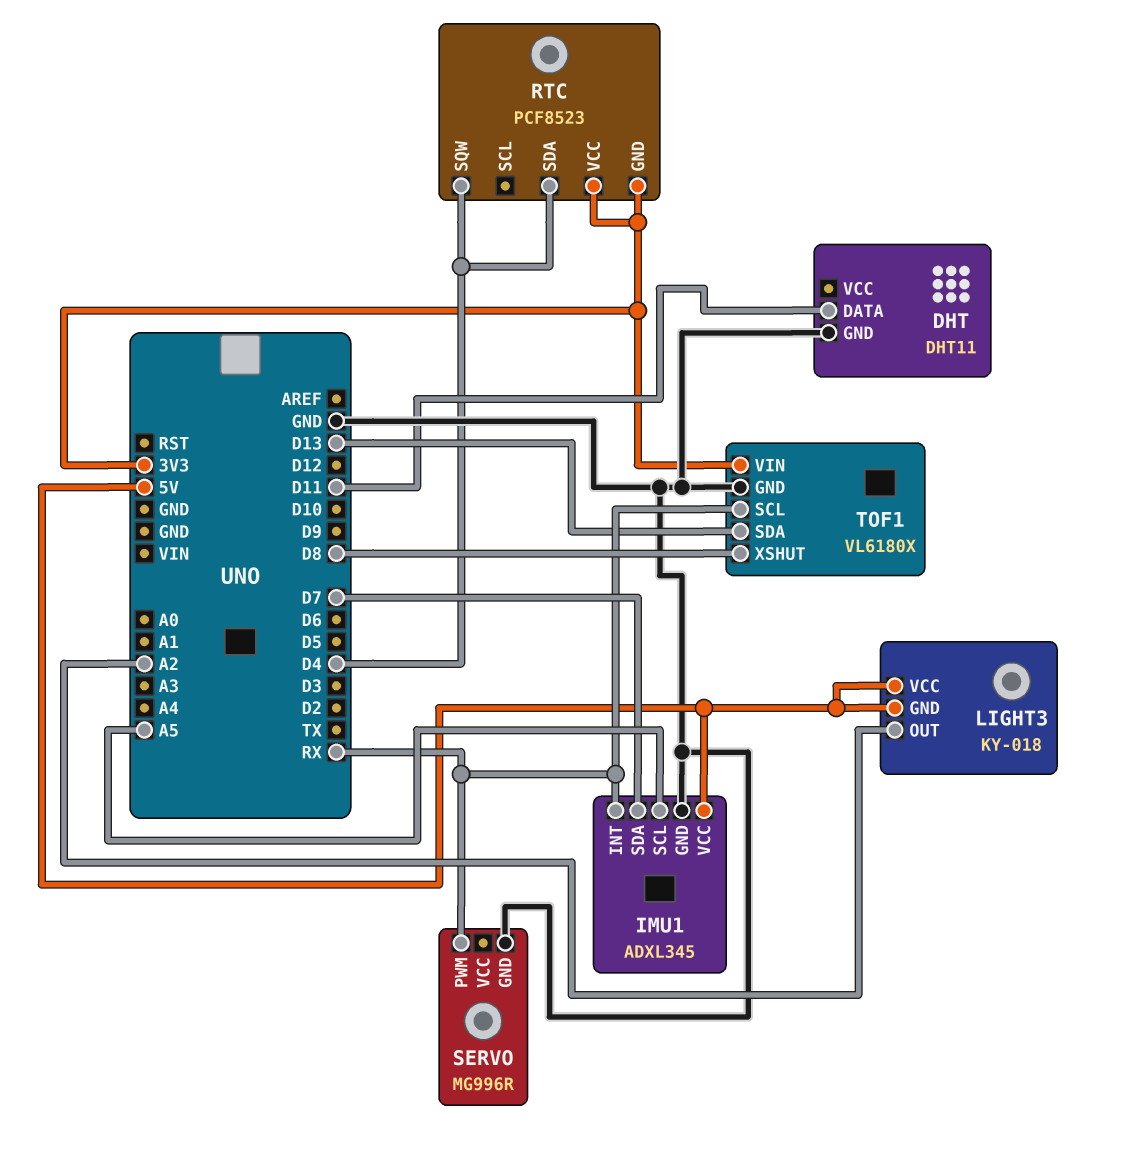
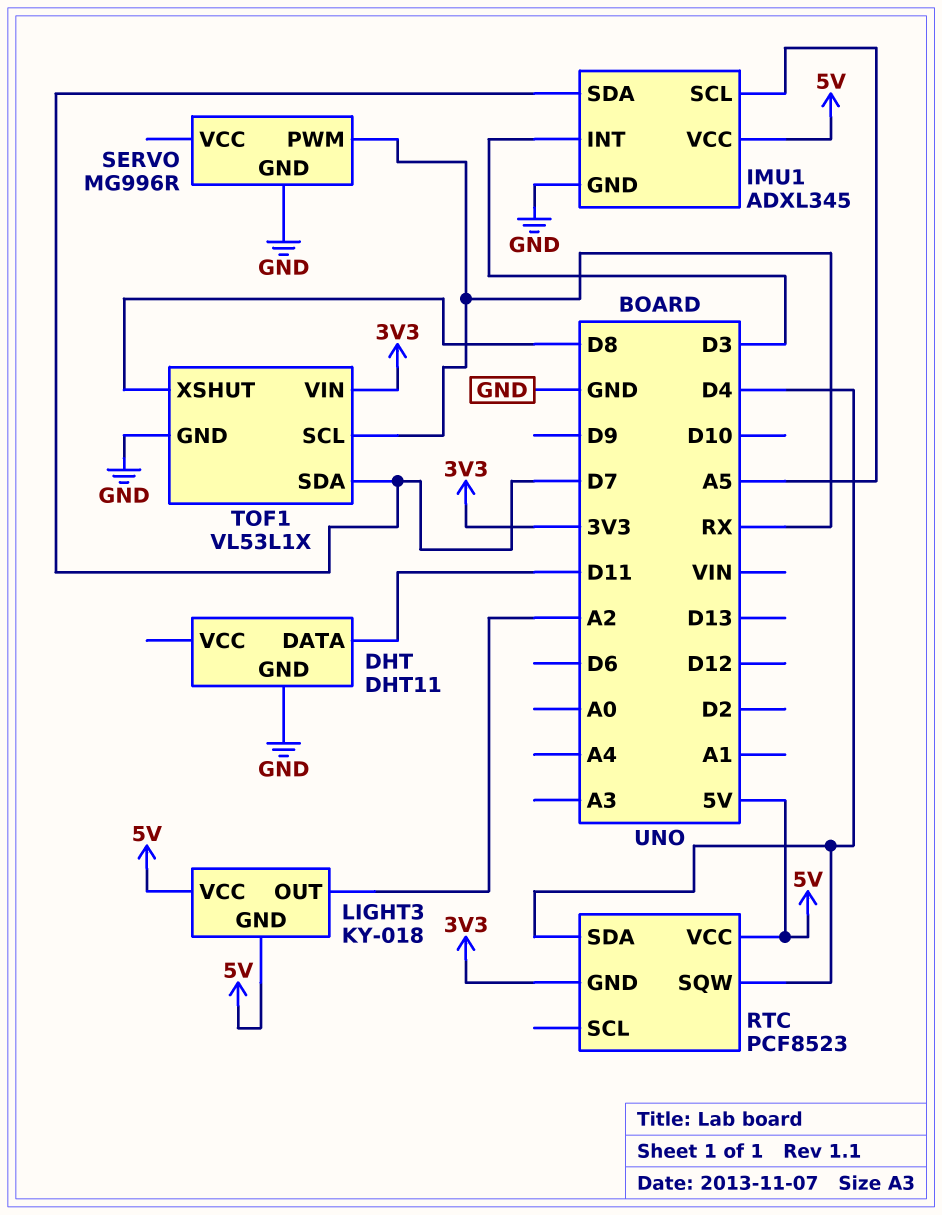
IMU1 pin INT: RX -> D3
RTC pin VCC: 3V3 -> 5V
TOF1: VL6180X -> VL53L1X
TOF1 pin SDA: D13 -> D7

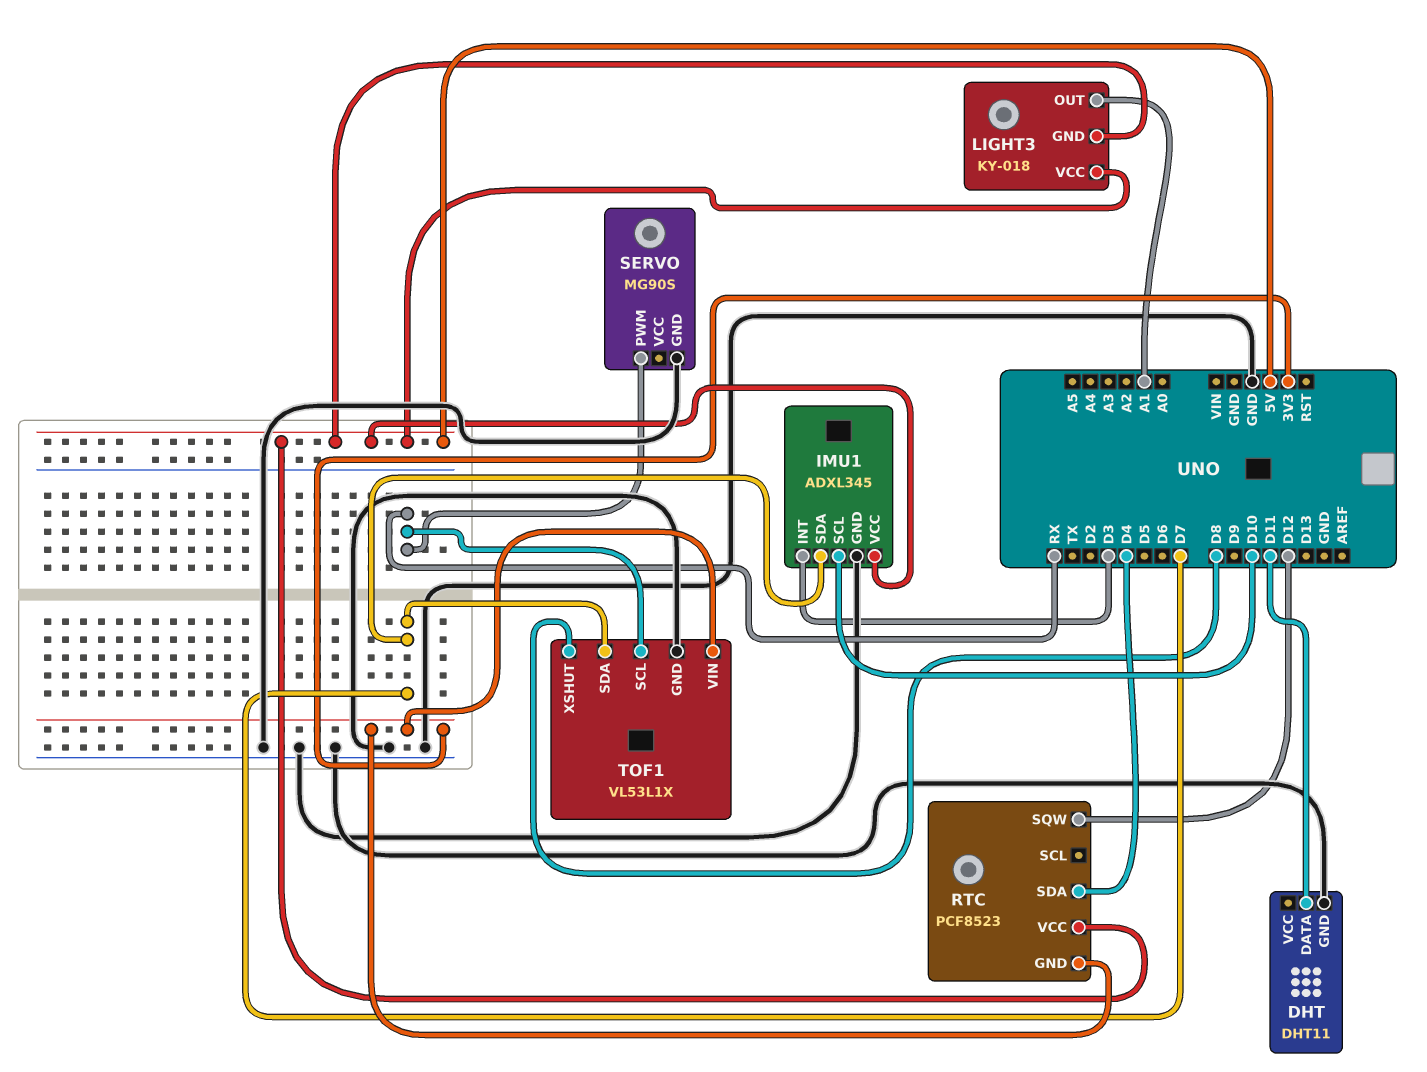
IMU1 pin SCL: A5 -> D10
LIGHT3 pin OUT: A2 -> A1
RTC pin SQW: D4 -> D12
SERVO: MG996R -> MG90S

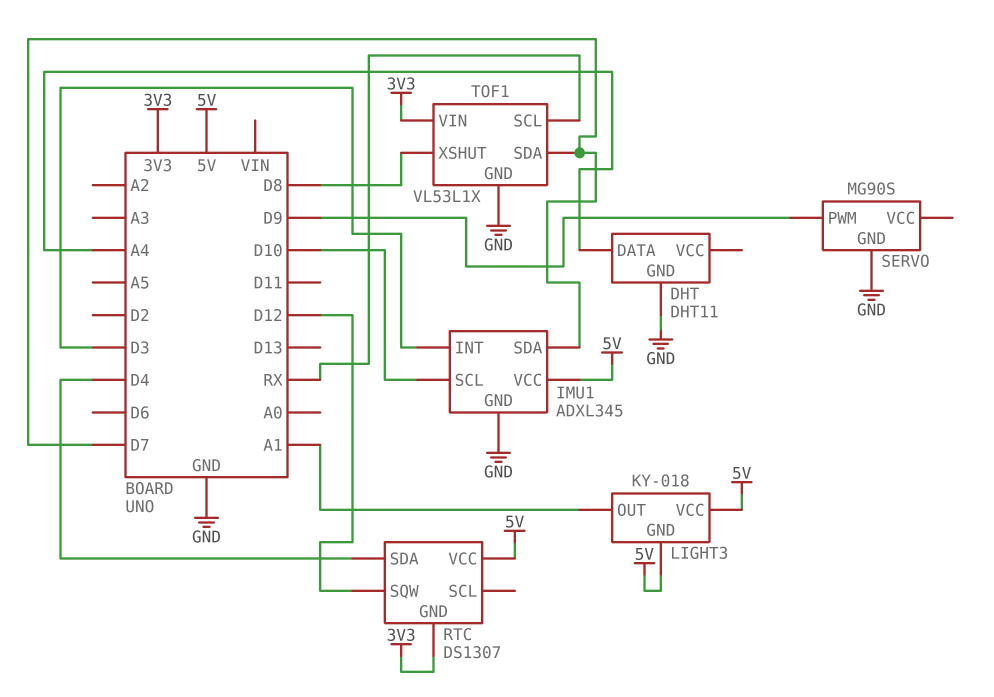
DHT pin DATA: D11 -> A4
RTC: PCF8523 -> DS1307
SERVO pin PWM: RX -> D9

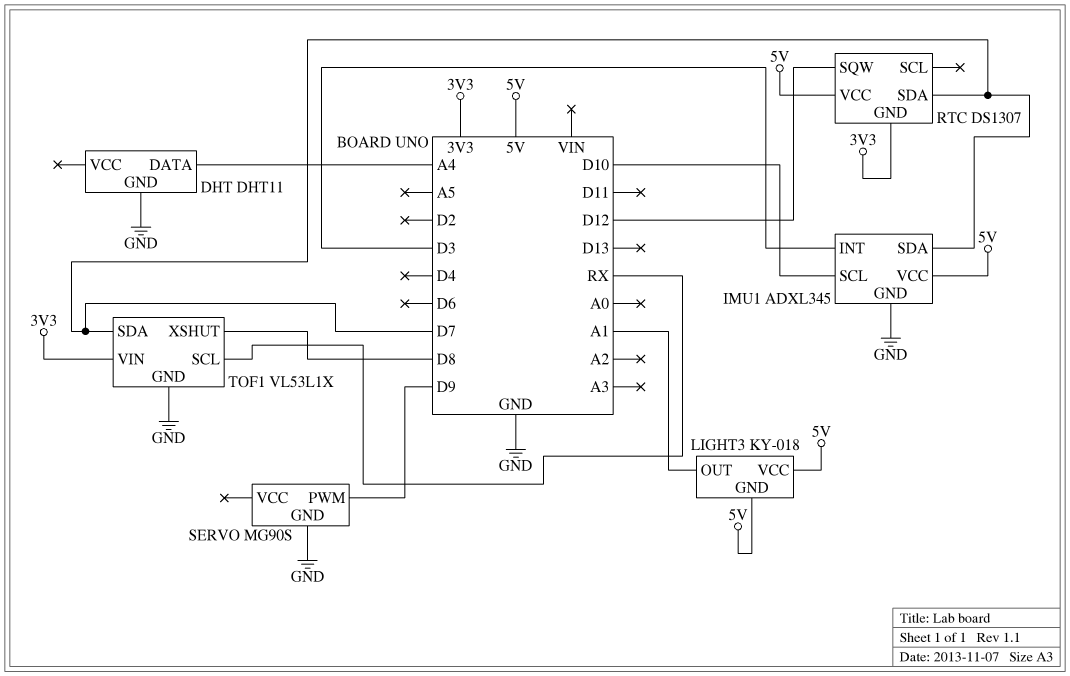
RTC pin SDA: D4 -> D7

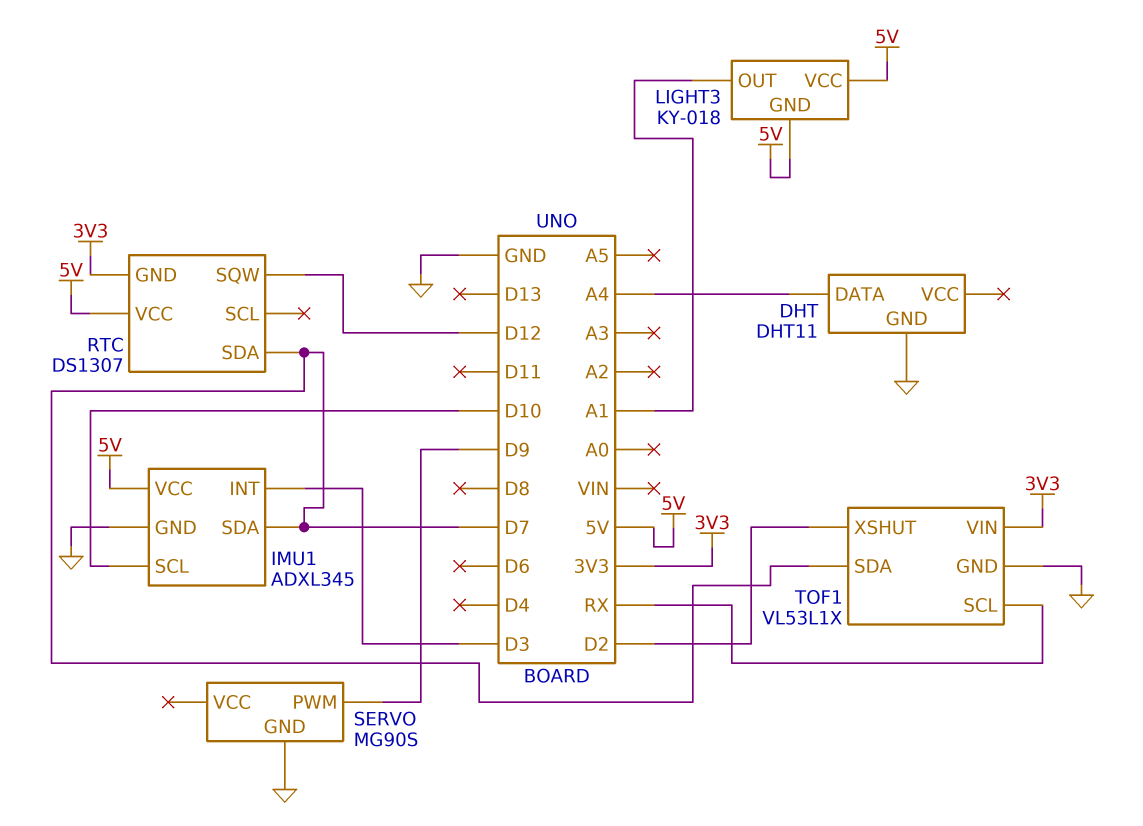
TOF1 pin XSHUT: D8 -> D2

